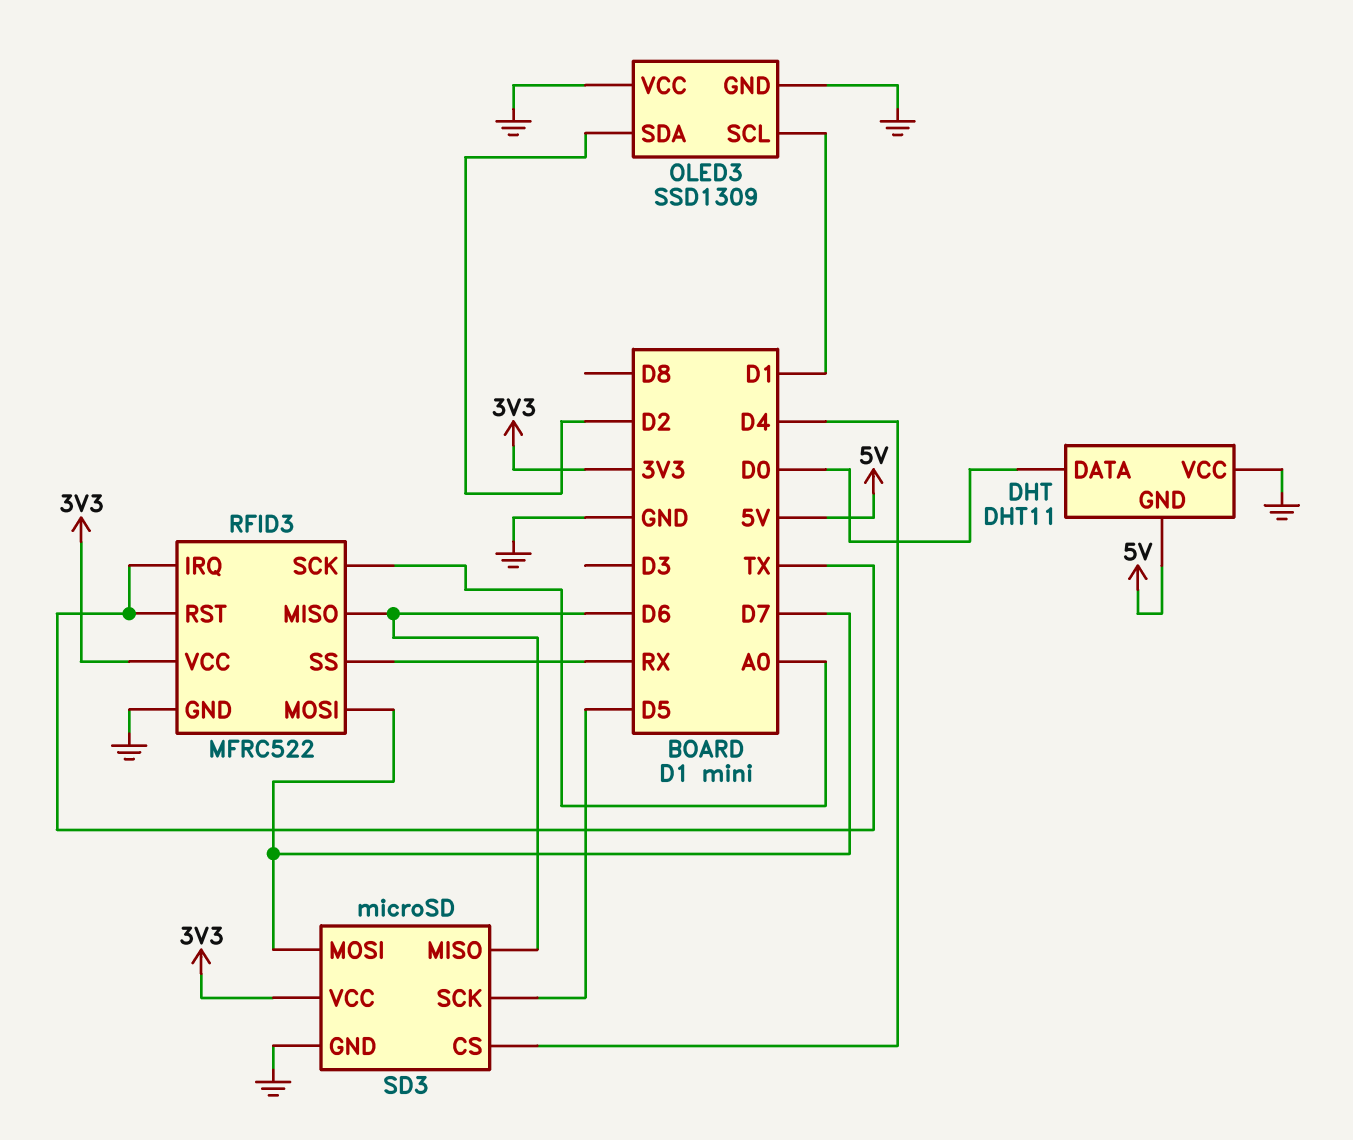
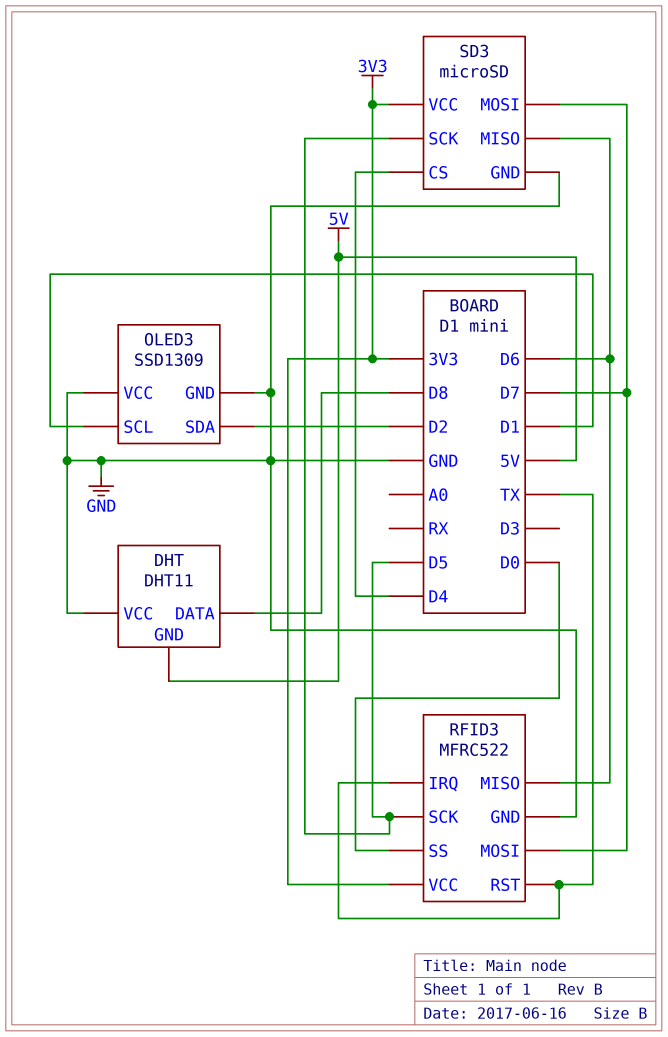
DHT pin DATA: D0 -> D8
RFID3 pin SCK: A0 -> D5
RFID3 pin SS: RX -> D0

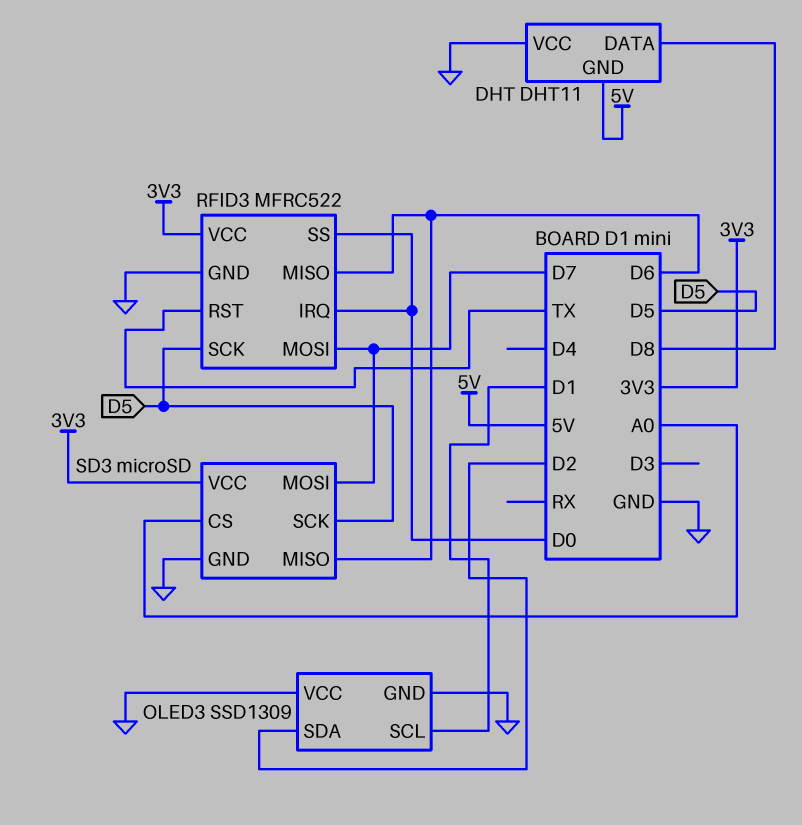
RFID3 pin IRQ: TX -> D0
SD3 pin CS: D4 -> A0

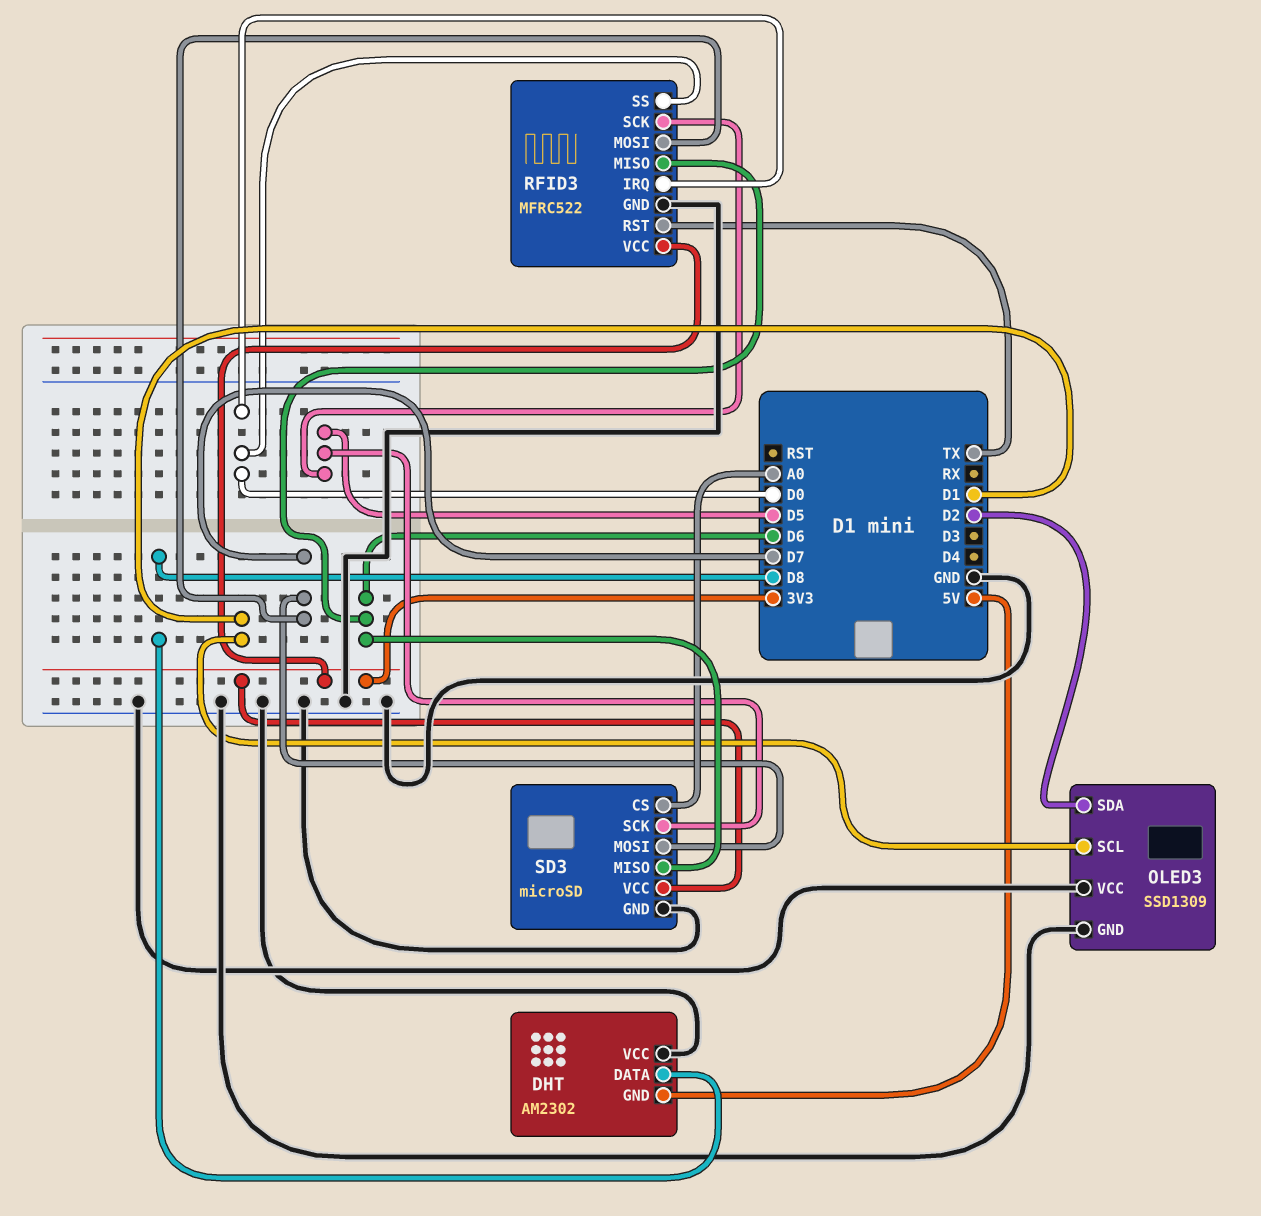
DHT: DHT11 -> AM2302

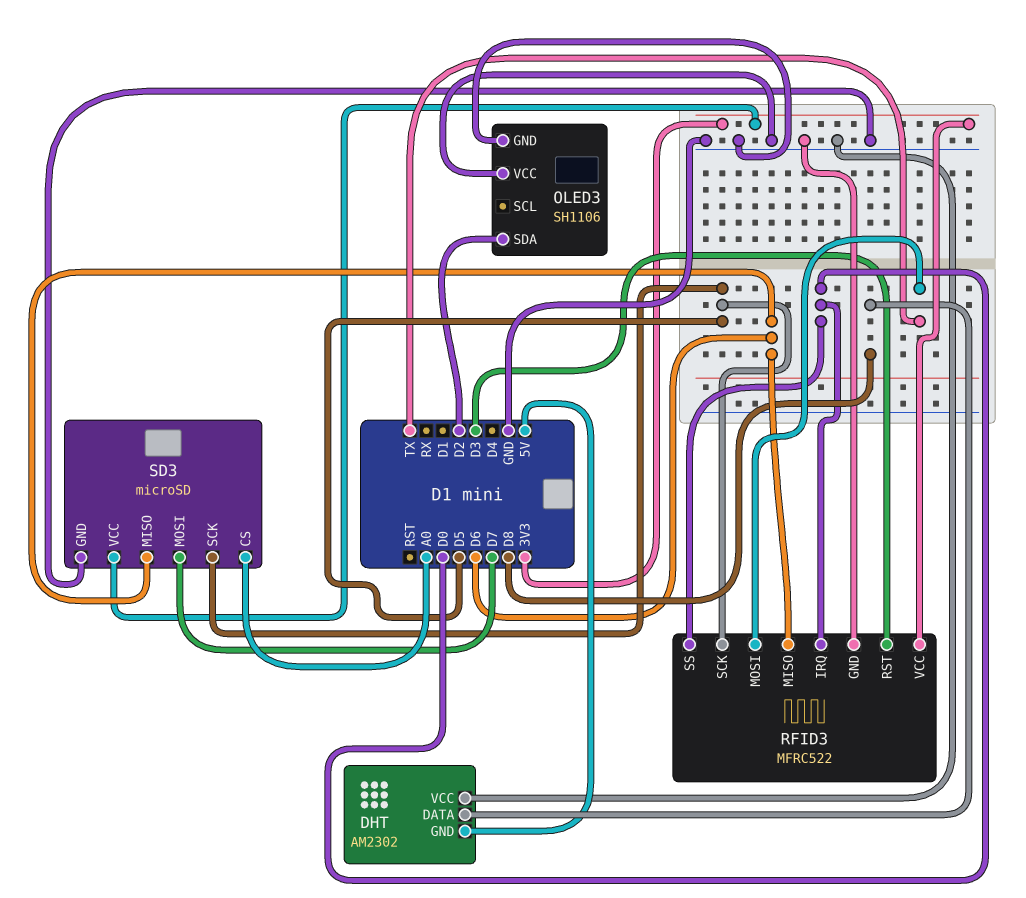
OLED3: SSD1309 -> SH1106
OLED3 pin SCL: D1 -> none
RFID3 pin MOSI: D7 -> TX
RFID3 pin RST: TX -> D3

